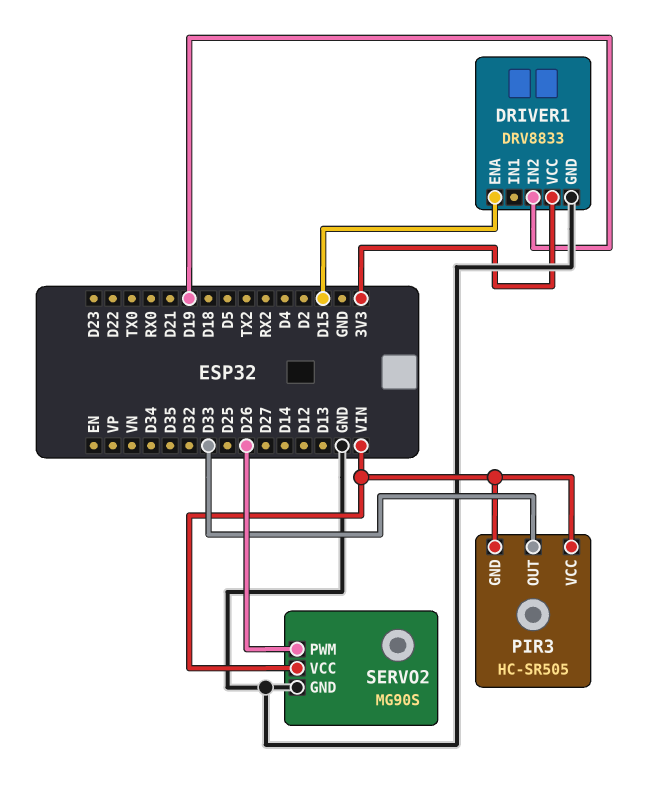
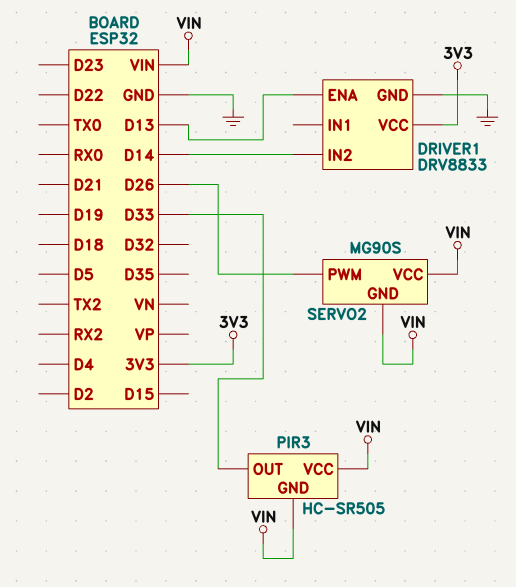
DRIVER1 pin ENA: D15 -> D13
DRIVER1 pin IN2: D19 -> D14
SERVO2 pin GND: GND -> VIN

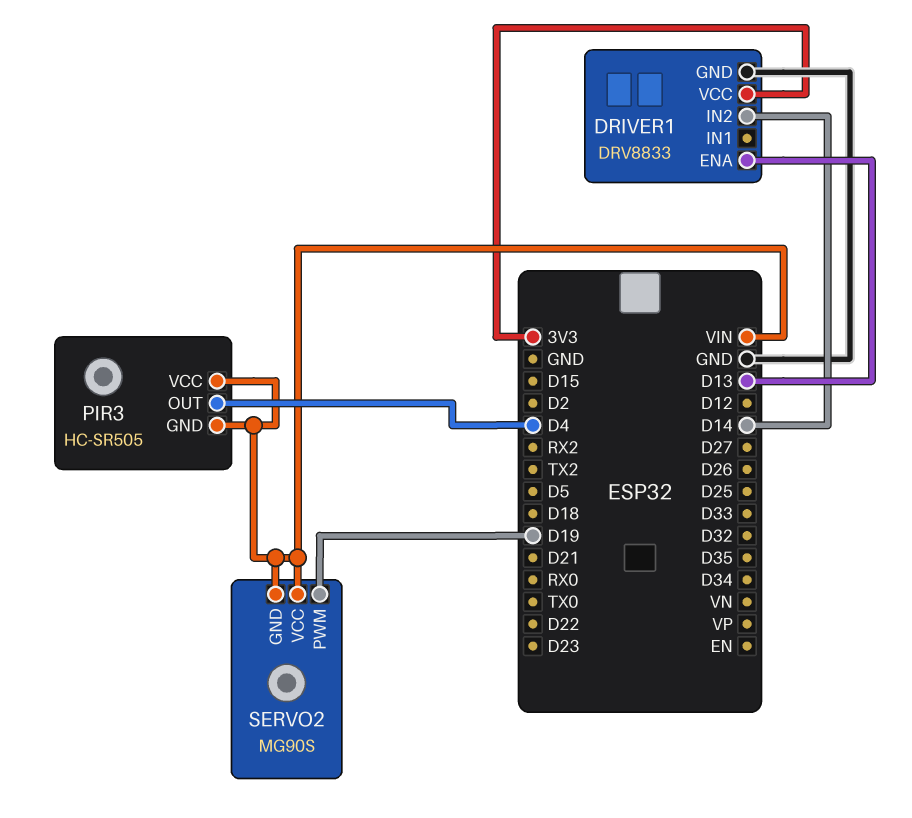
PIR3 pin OUT: D33 -> D4
SERVO2 pin PWM: D26 -> D19

